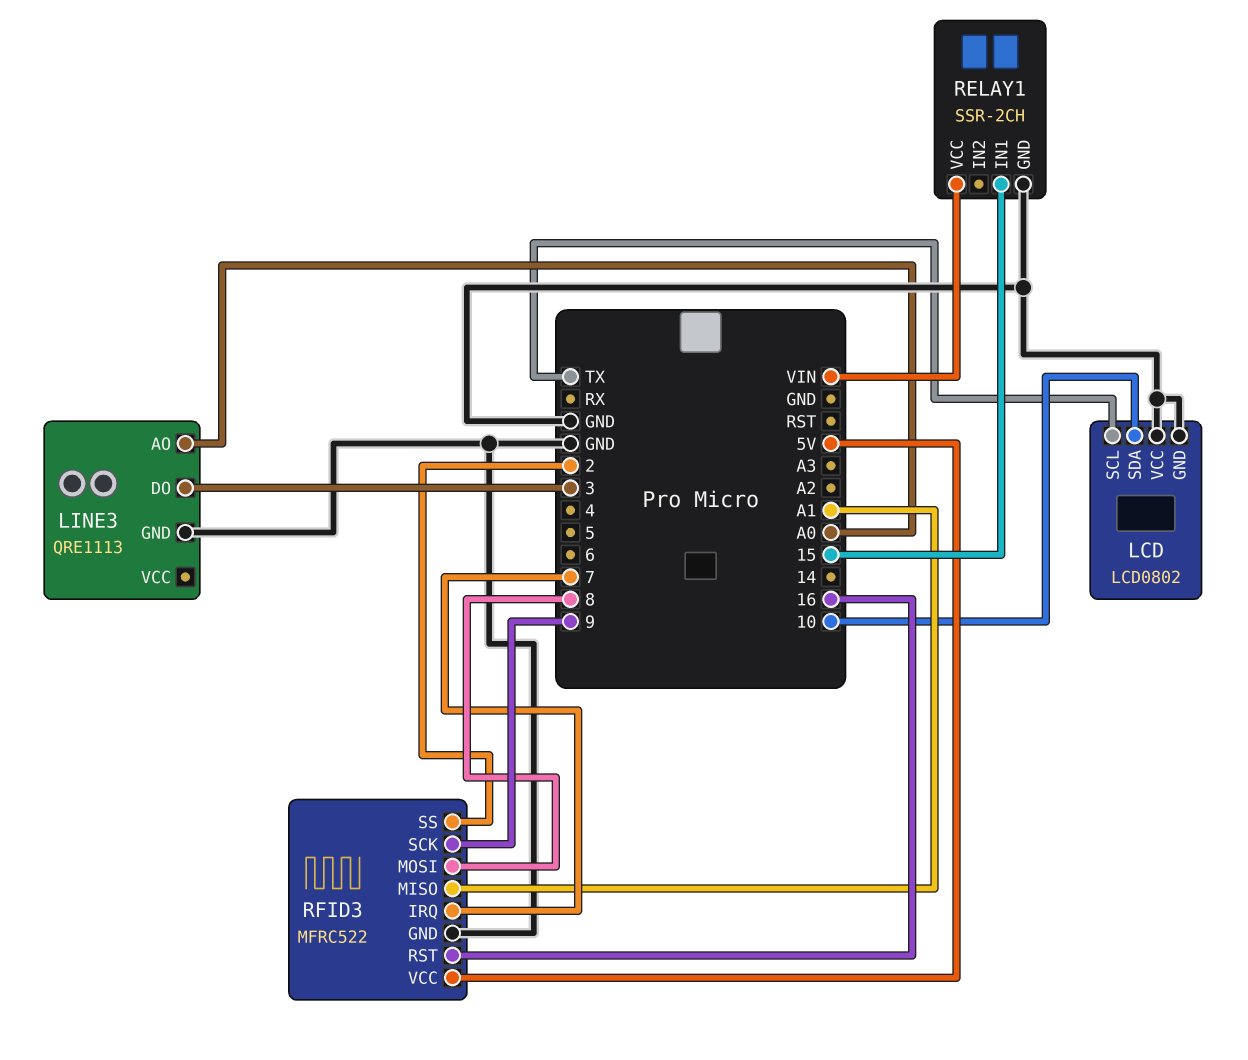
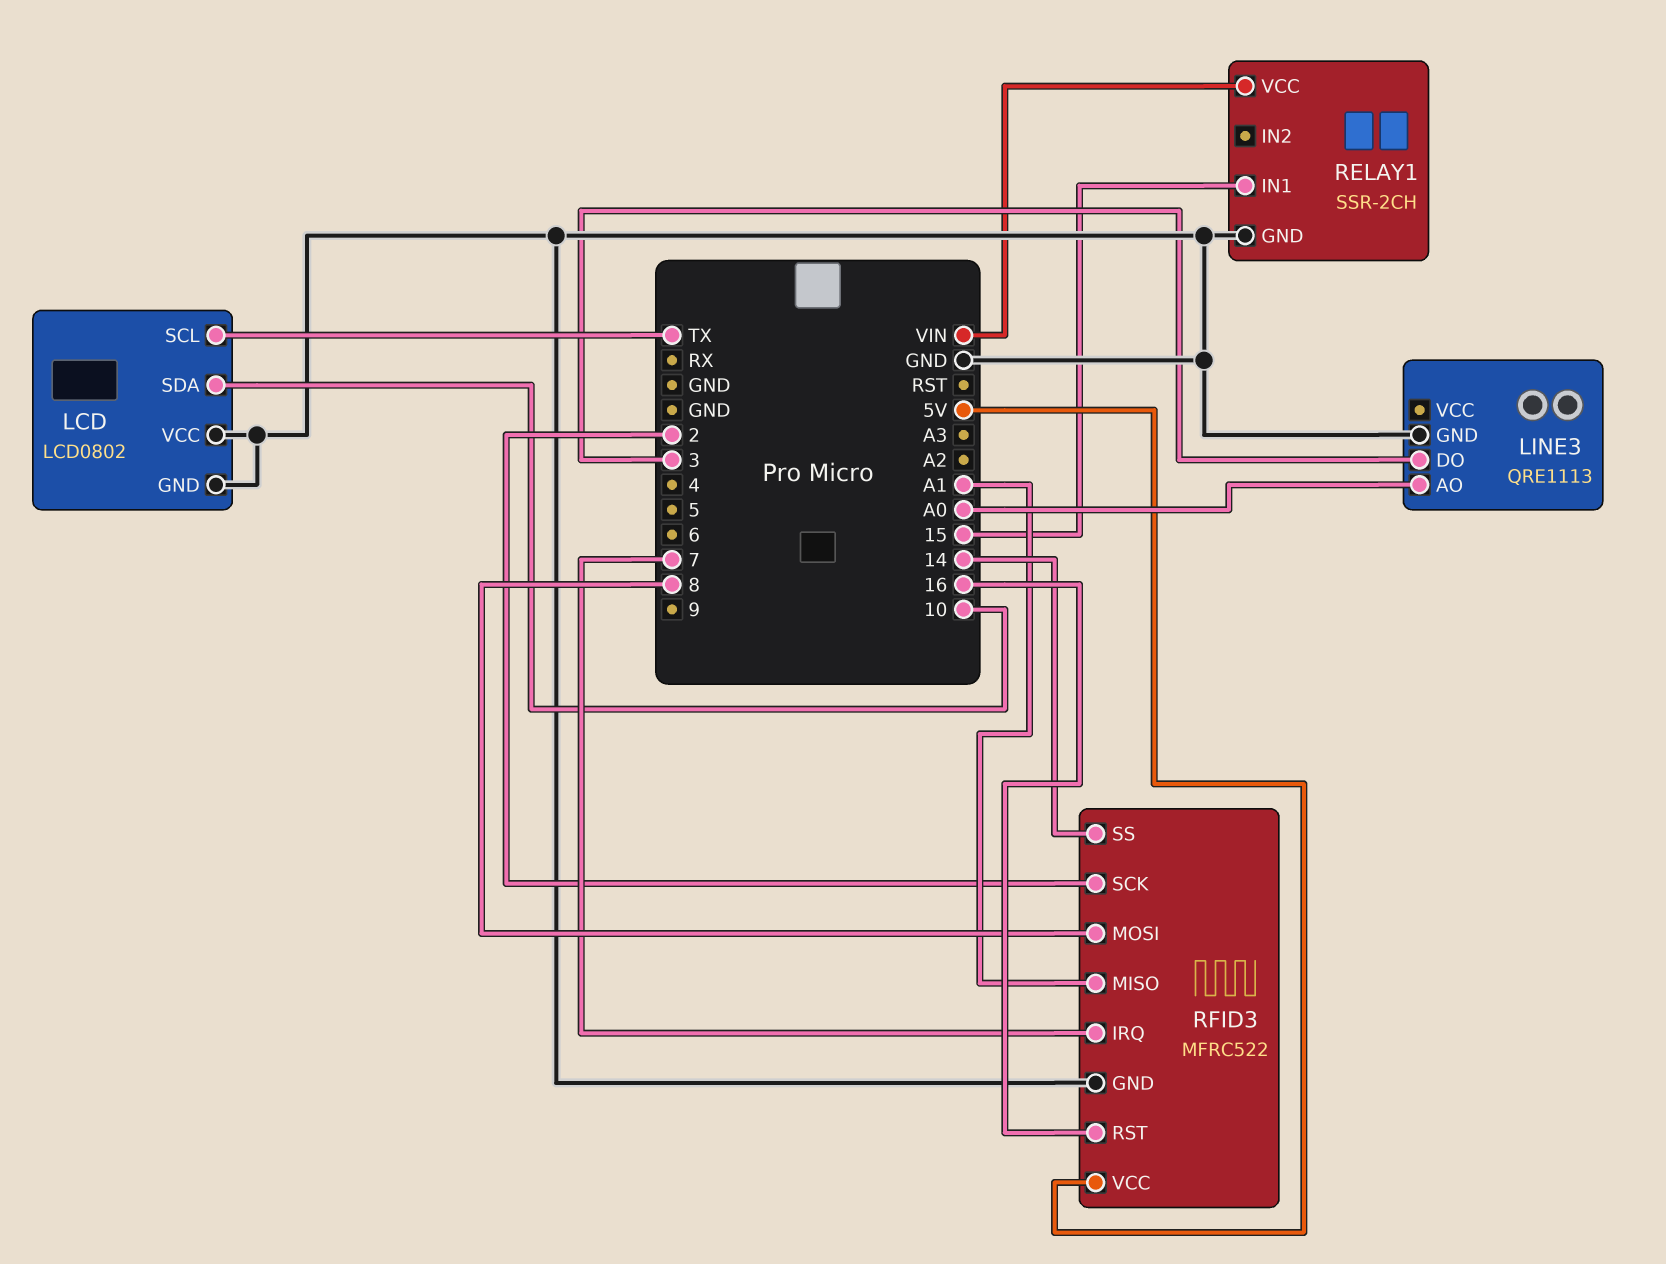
RFID3 pin SCK: 9 -> 2
RFID3 pin SS: 2 -> 14

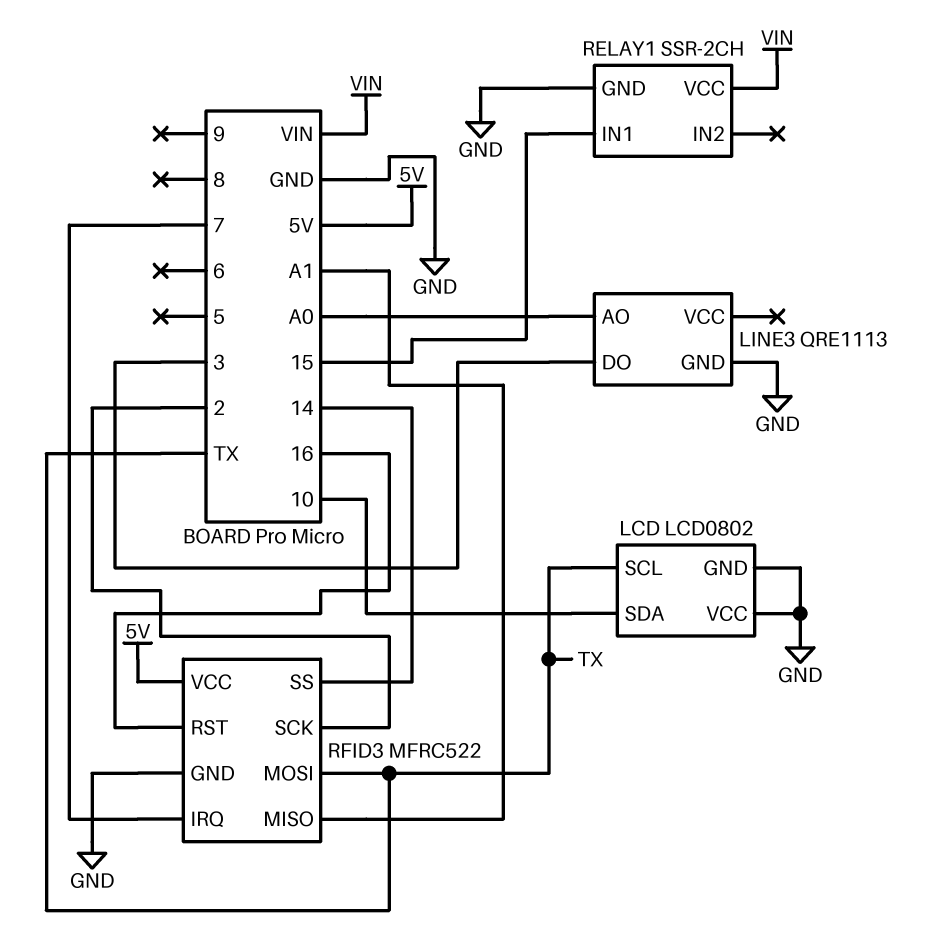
RFID3 pin MOSI: 8 -> TX

